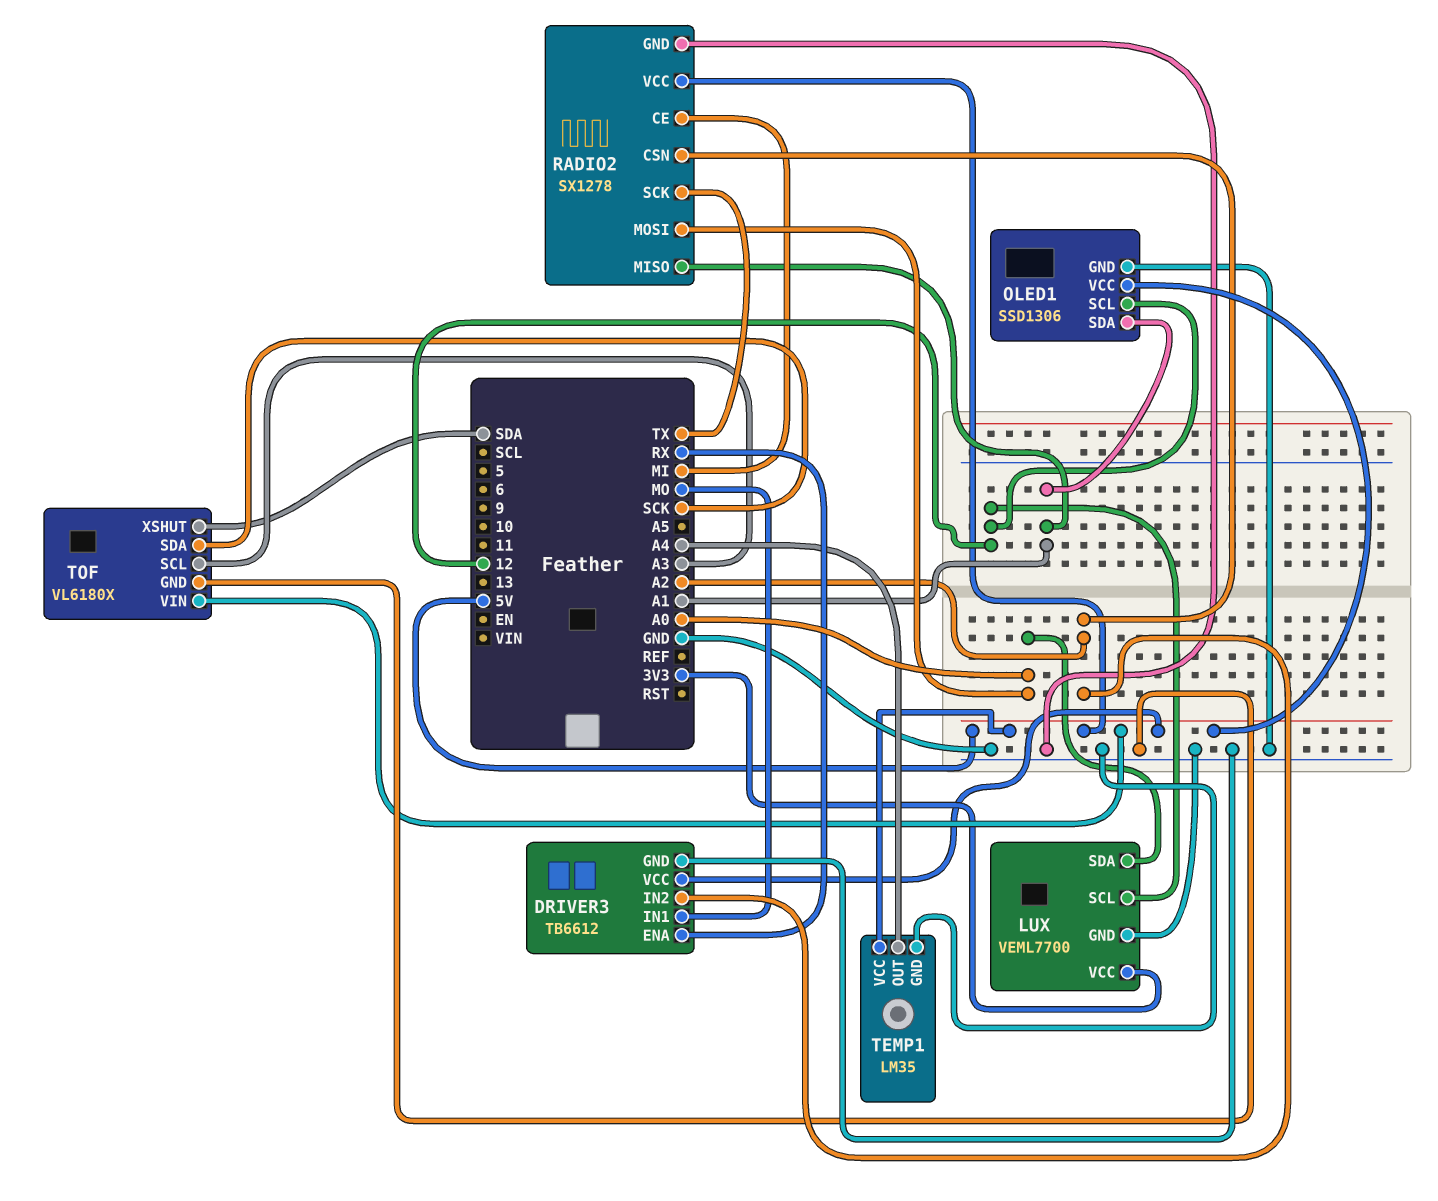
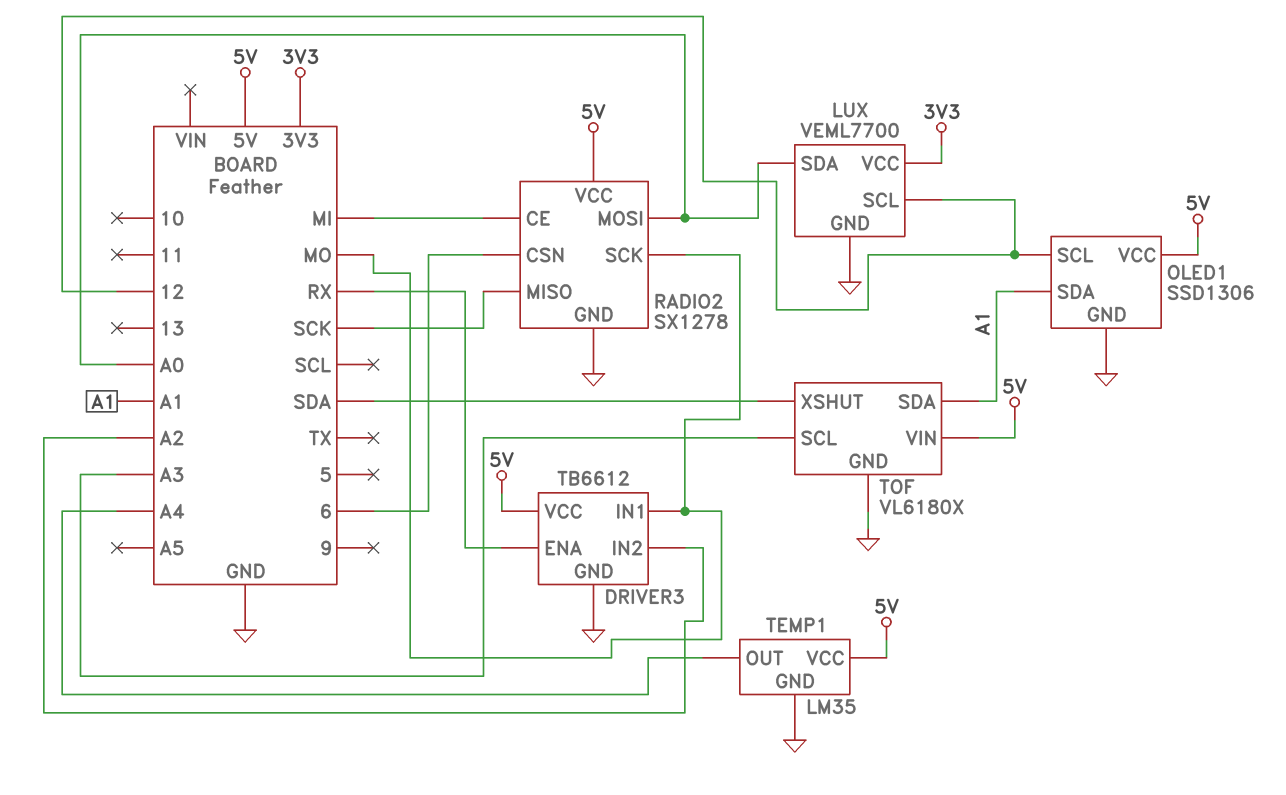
RADIO2 pin CSN: A2 -> 6
RADIO2 pin MISO: A1 -> SCK
RADIO2 pin SCK: TX -> MO
TOF pin SDA: SCK -> A1

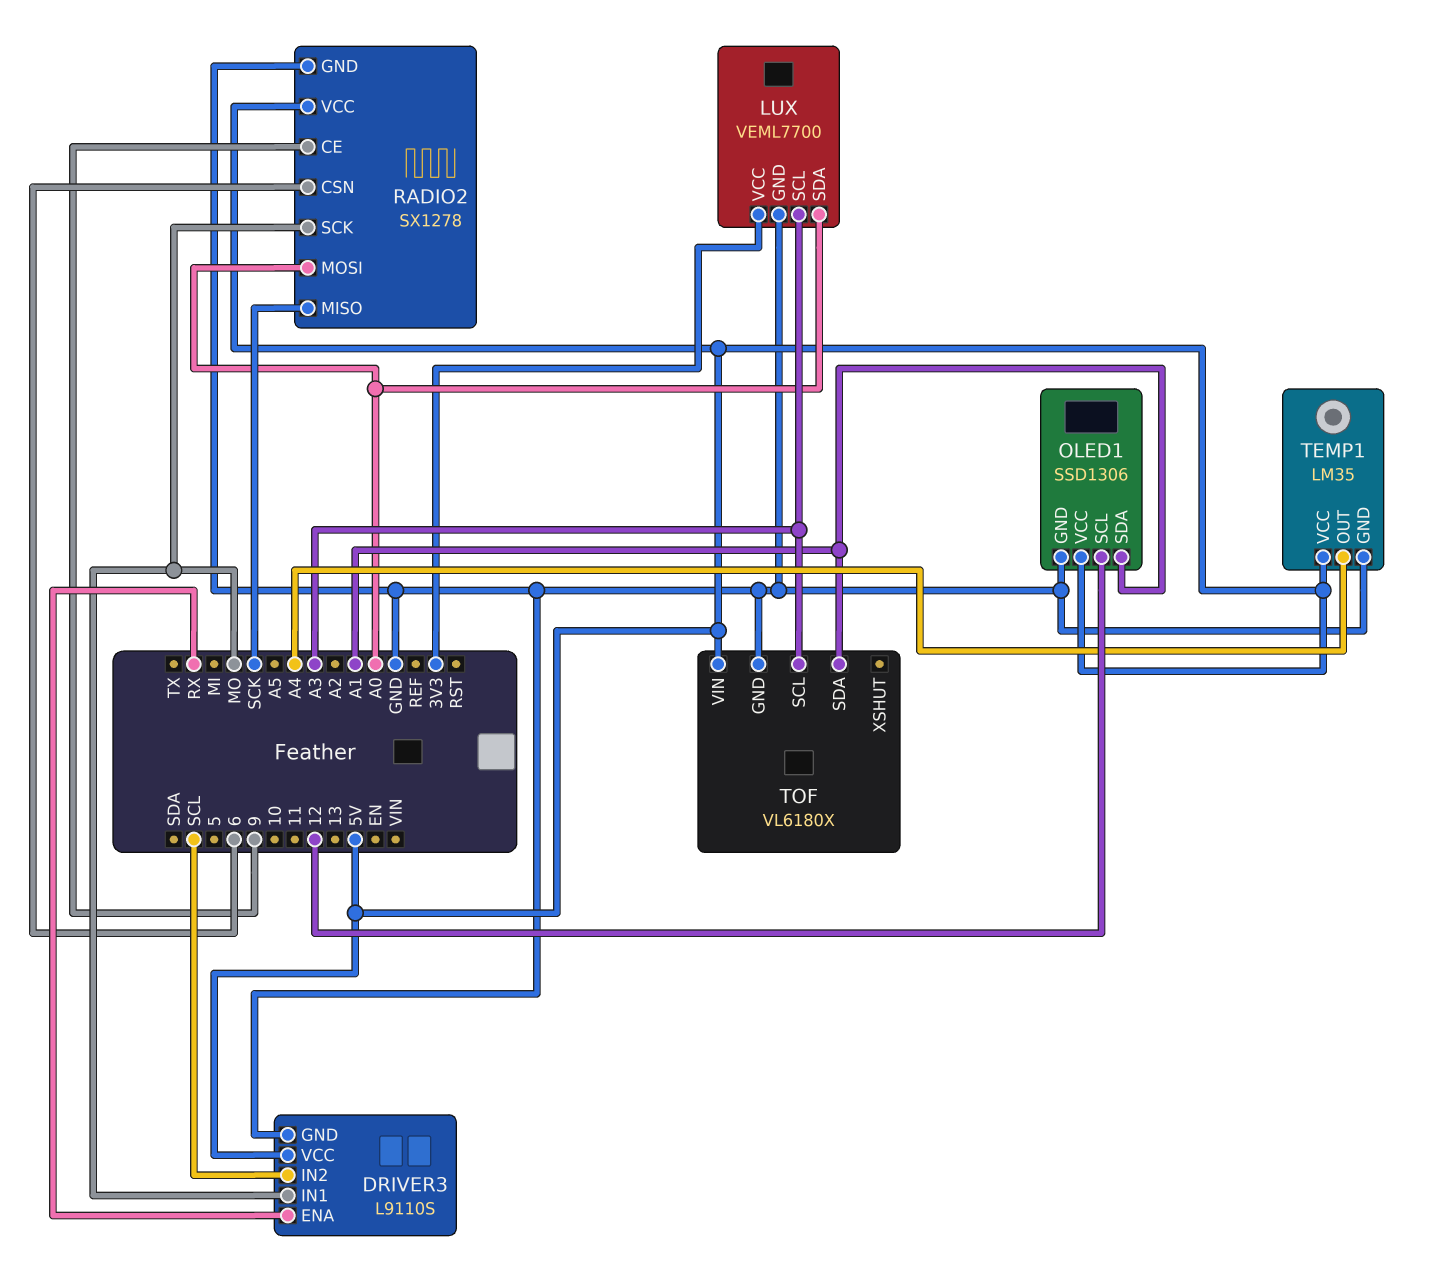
DRIVER3: TB6612 -> L9110S
DRIVER3 pin IN2: A2 -> SCL
LUX pin SCL: 12 -> A3
RADIO2 pin CE: MI -> 9
TOF pin XSHUT: SDA -> none

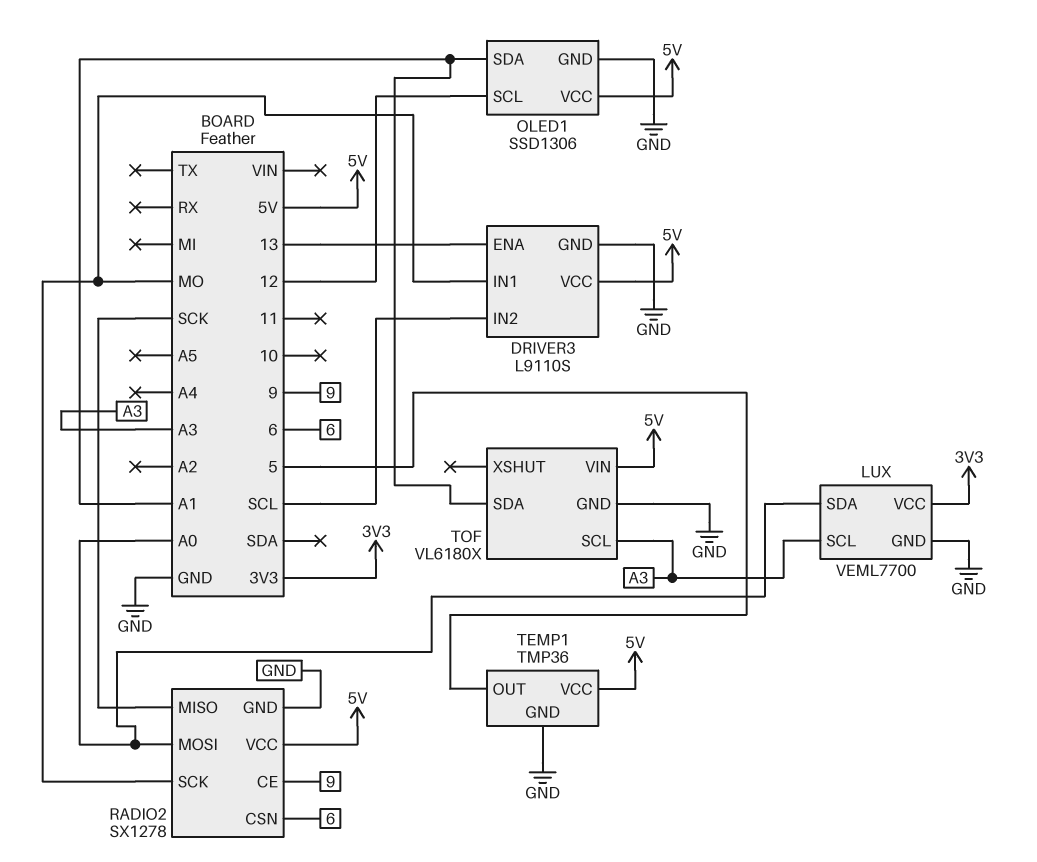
DRIVER3 pin ENA: RX -> 13
TEMP1: LM35 -> TMP36
TEMP1 pin OUT: A4 -> 5

